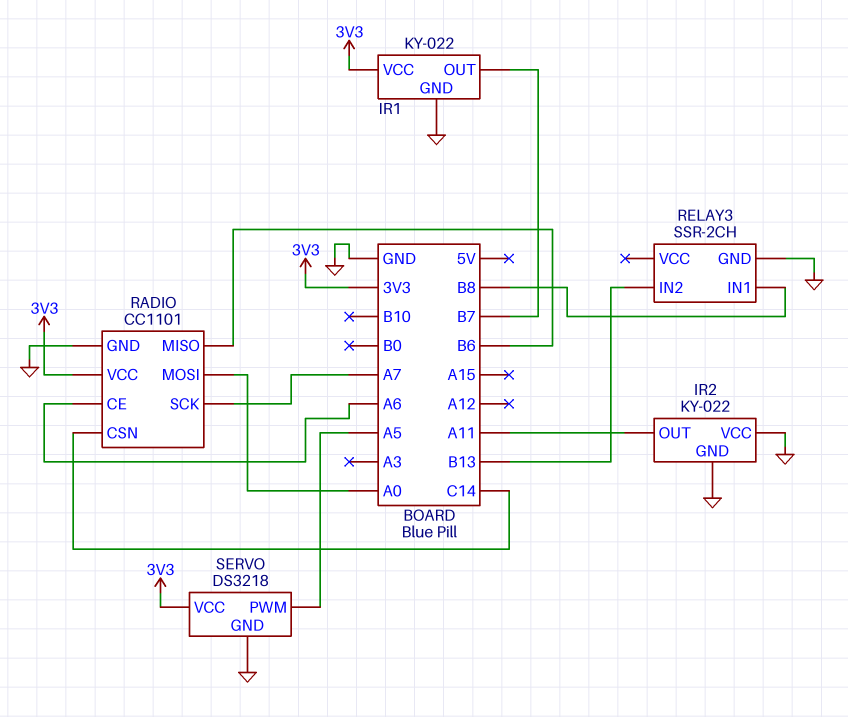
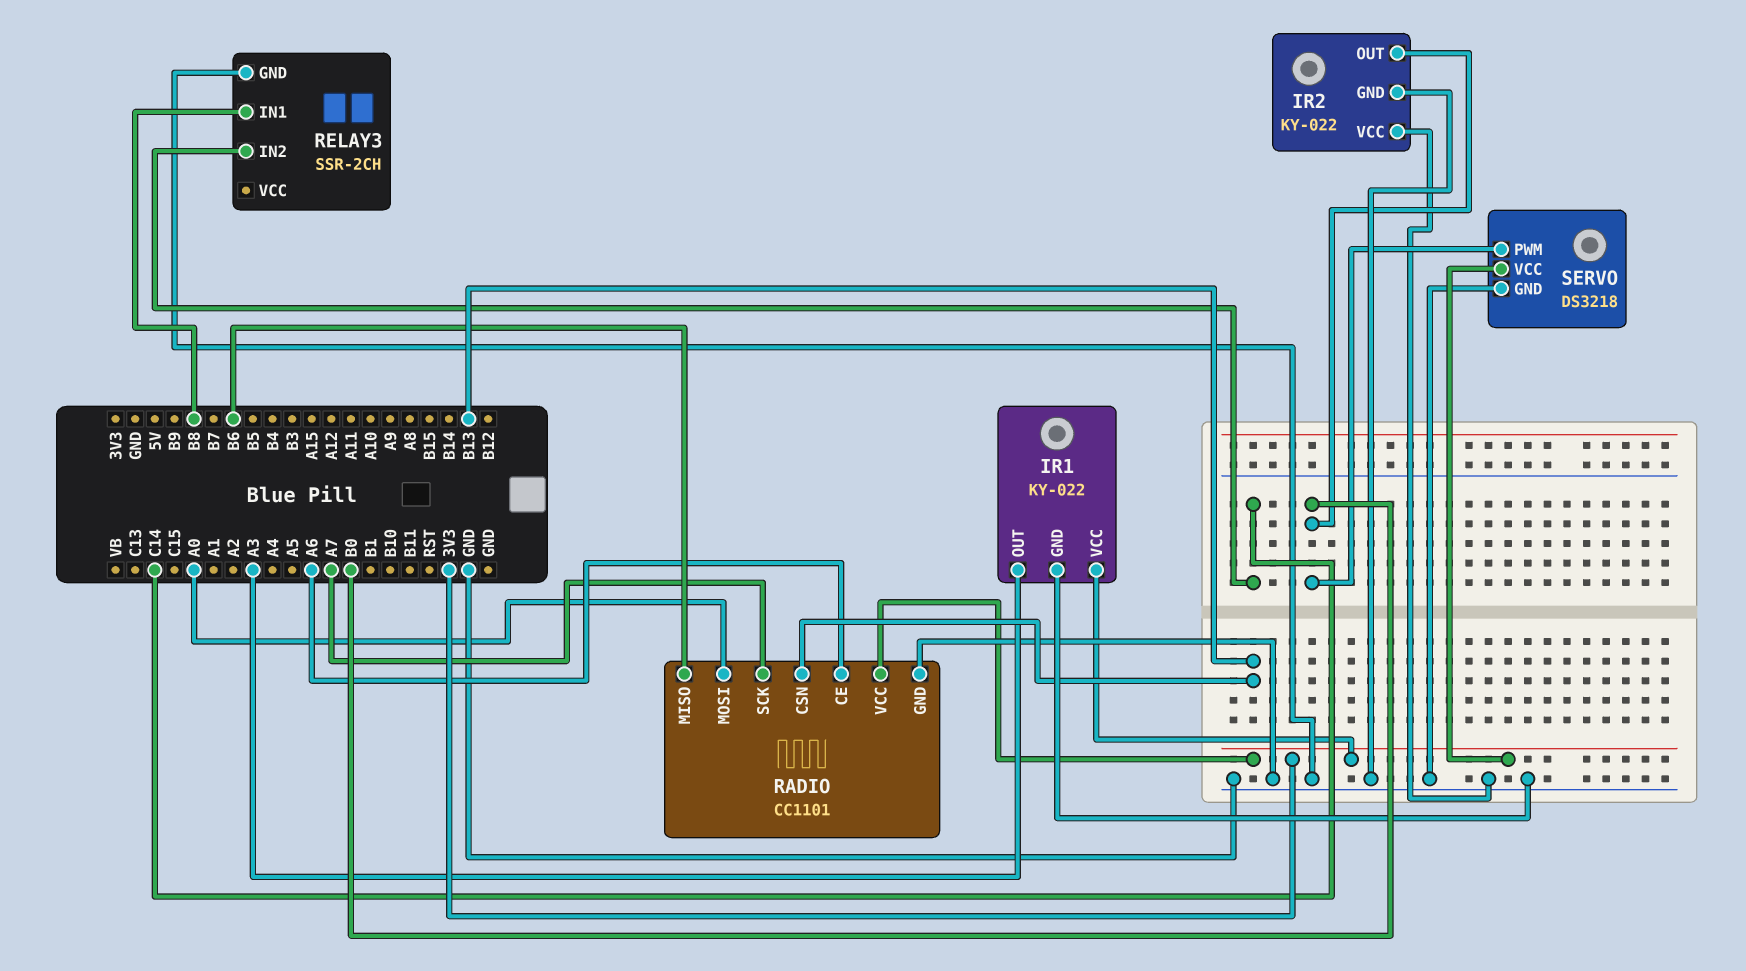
IR1 pin OUT: B7 -> A3
IR2 pin OUT: A11 -> B0
RADIO pin CSN: C14 -> B13
RELAY3 pin IN2: B13 -> C14
SERVO pin PWM: A5 -> B0

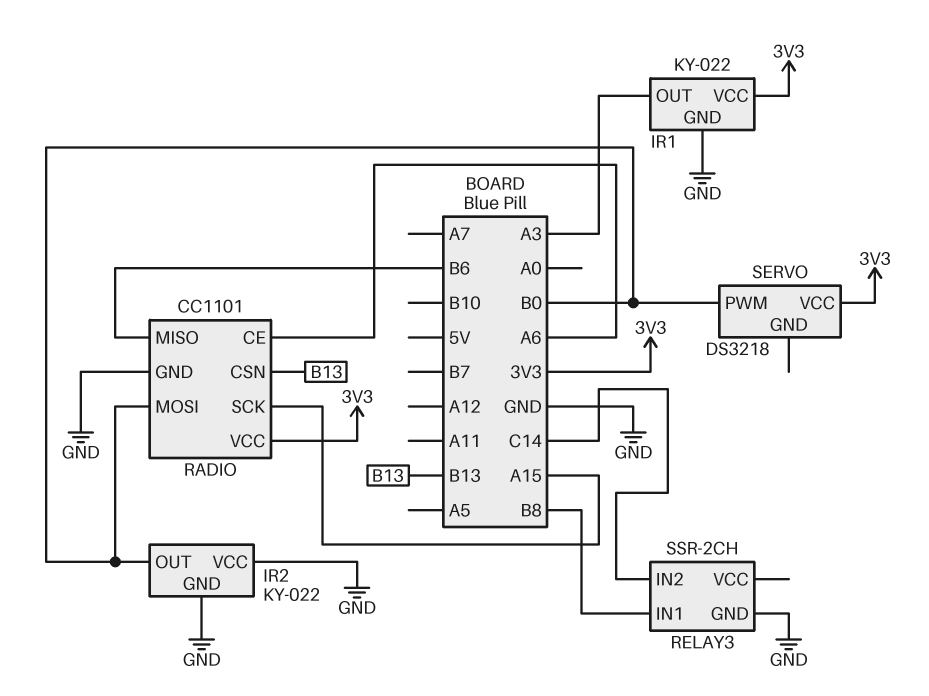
RADIO pin MOSI: A0 -> B0
RADIO pin SCK: A7 -> A15
SERVO pin GND: GND -> none

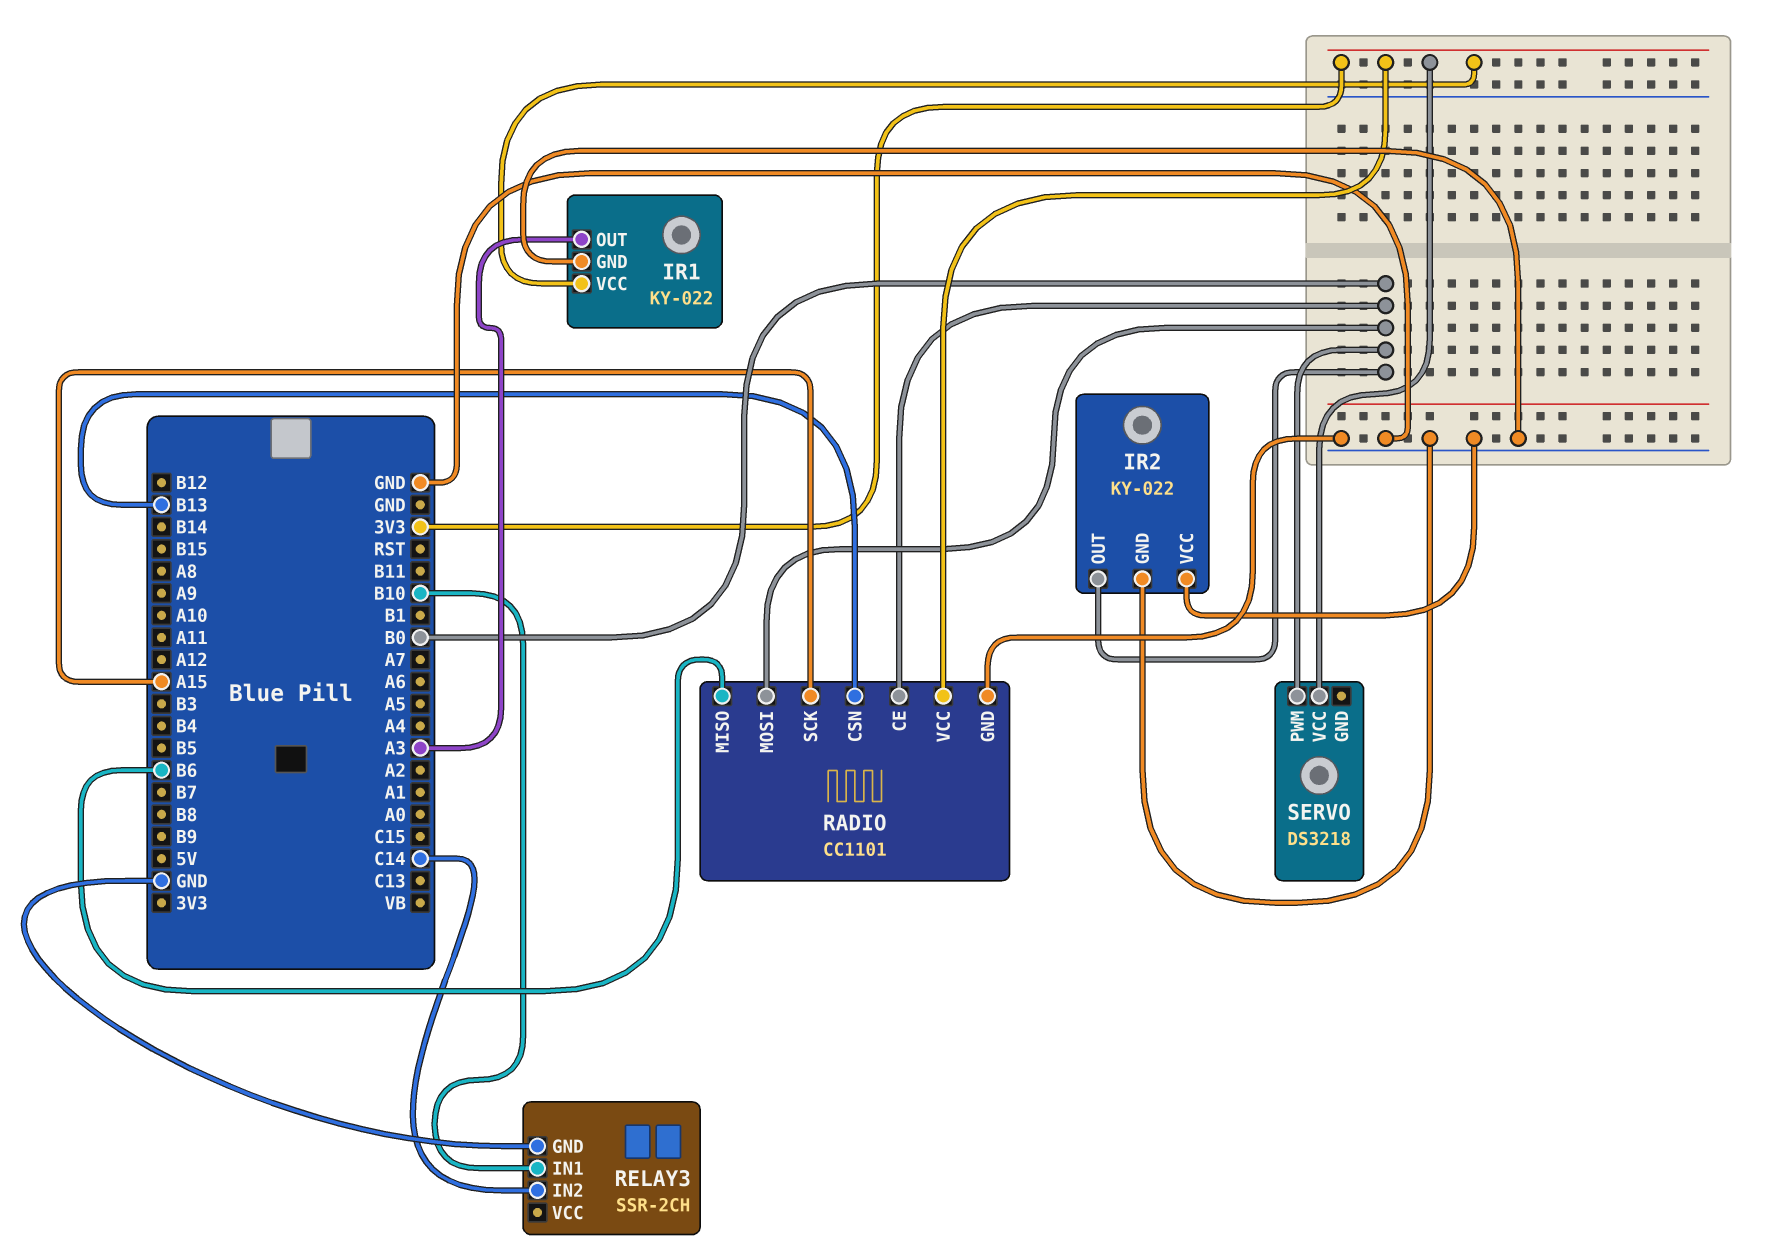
RADIO pin CE: A6 -> B0
RELAY3 pin IN1: B8 -> B10

